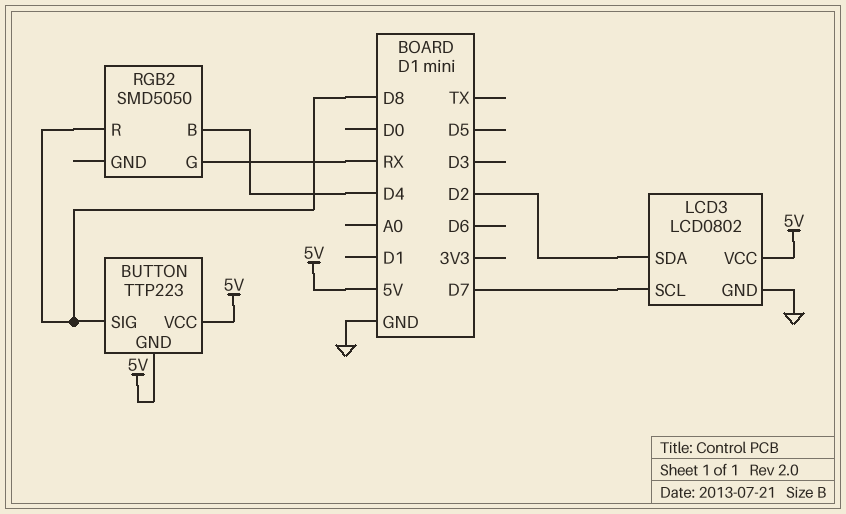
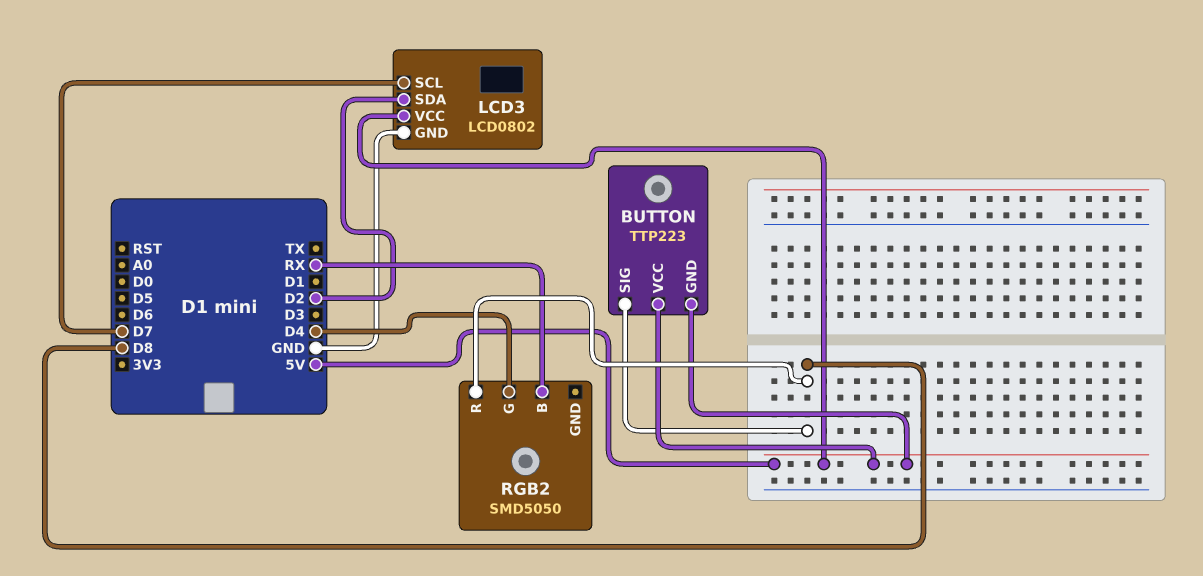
RGB2 pin B: D4 -> RX
RGB2 pin G: RX -> D4

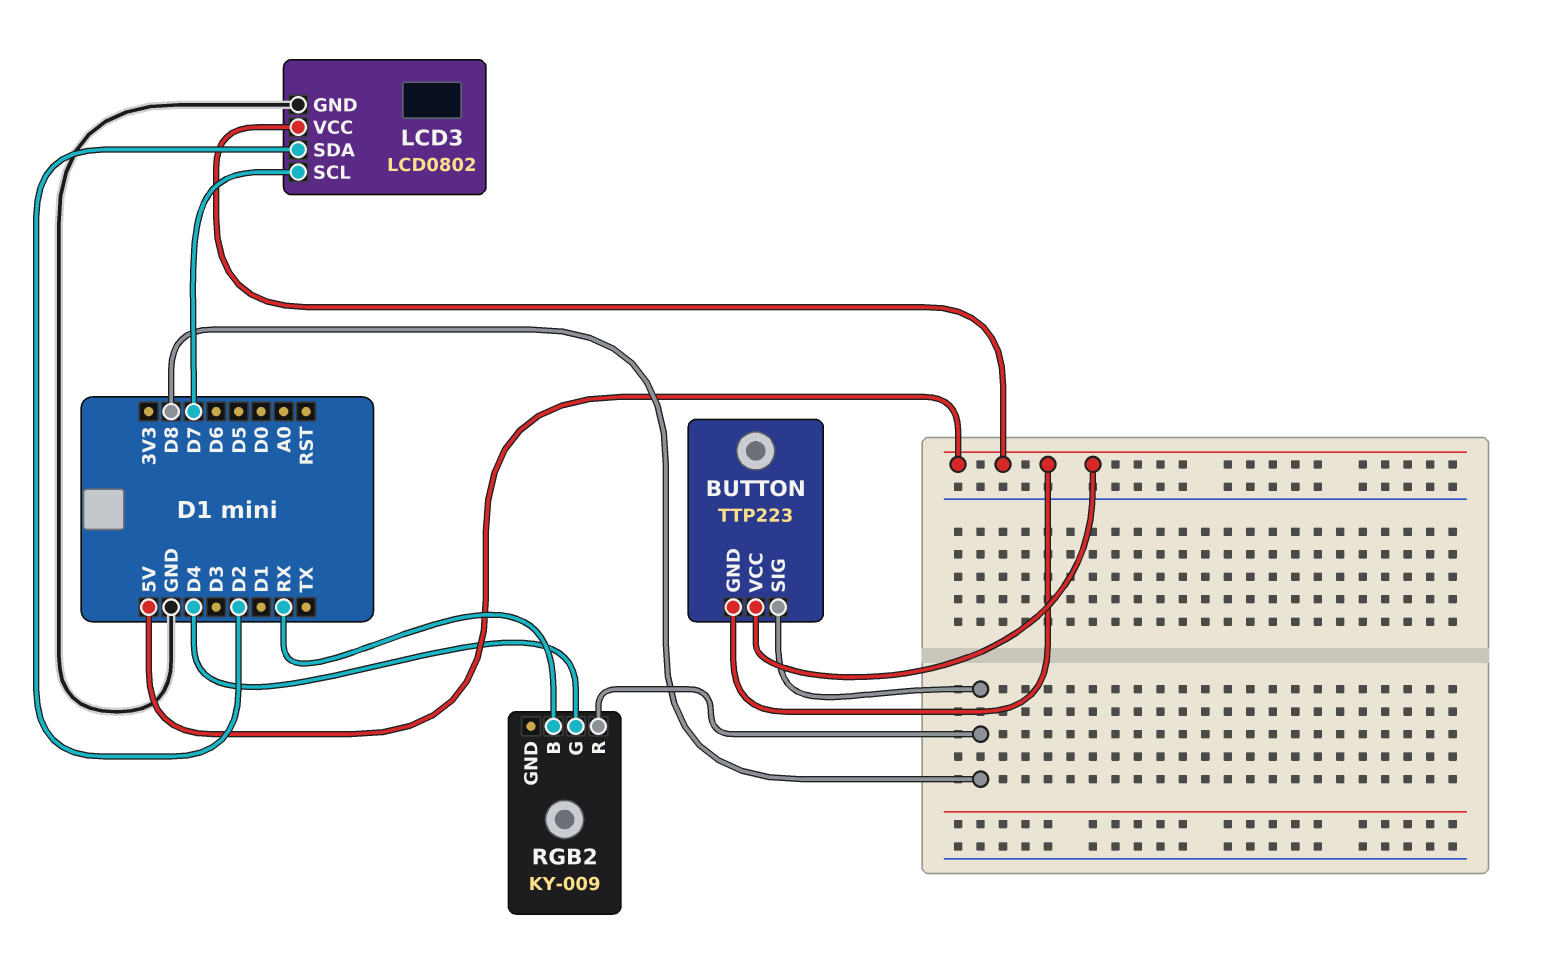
RGB2: SMD5050 -> KY-009

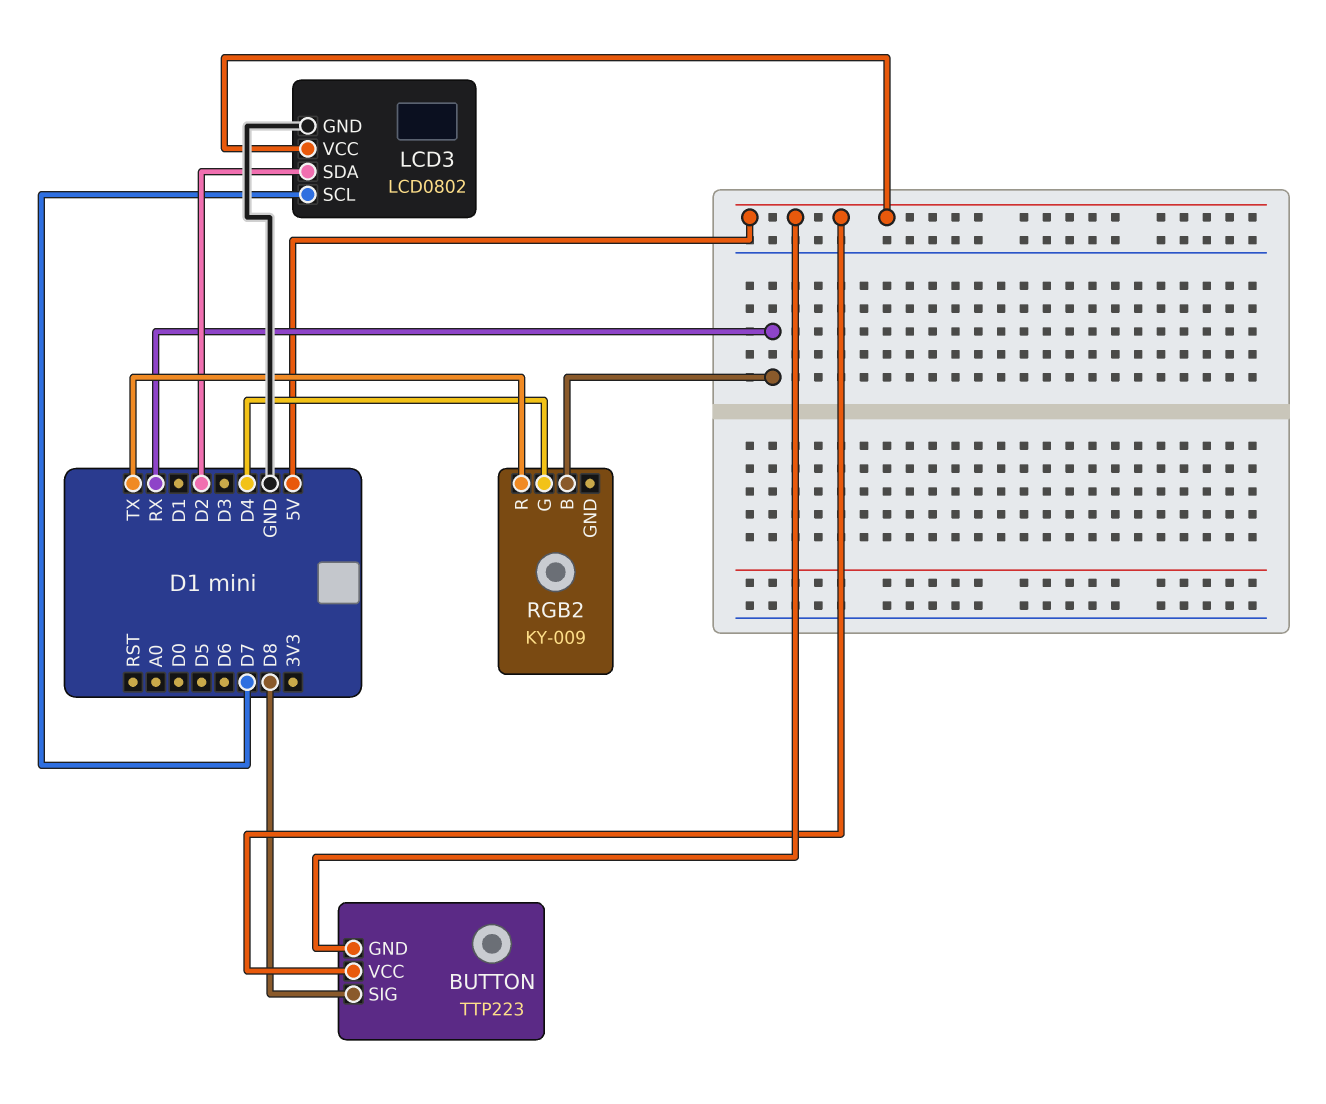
RGB2 pin R: D8 -> TX

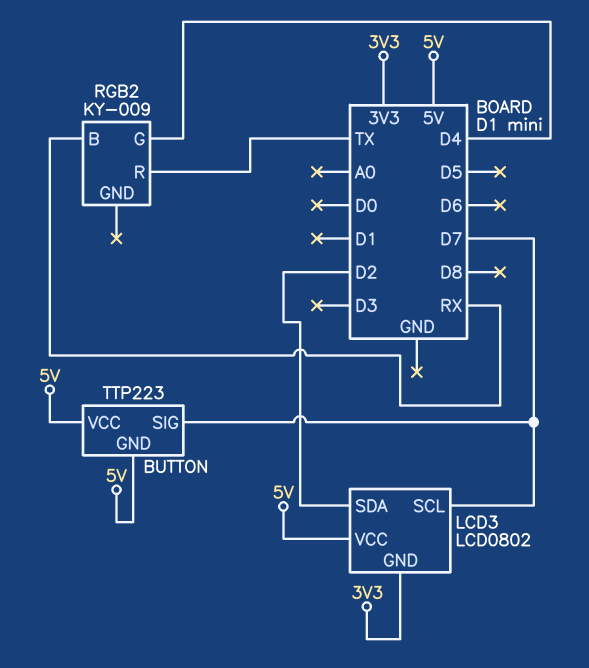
BUTTON pin SIG: D8 -> D7
LCD3 pin GND: GND -> 3V3

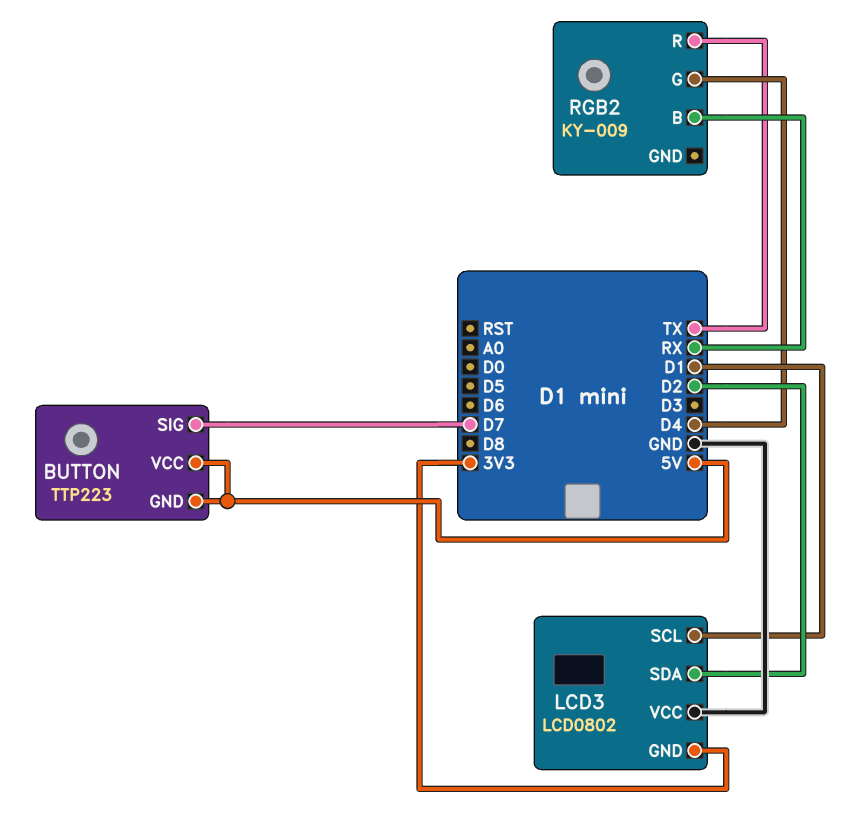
LCD3 pin SCL: D7 -> D1
LCD3 pin VCC: 5V -> GND

